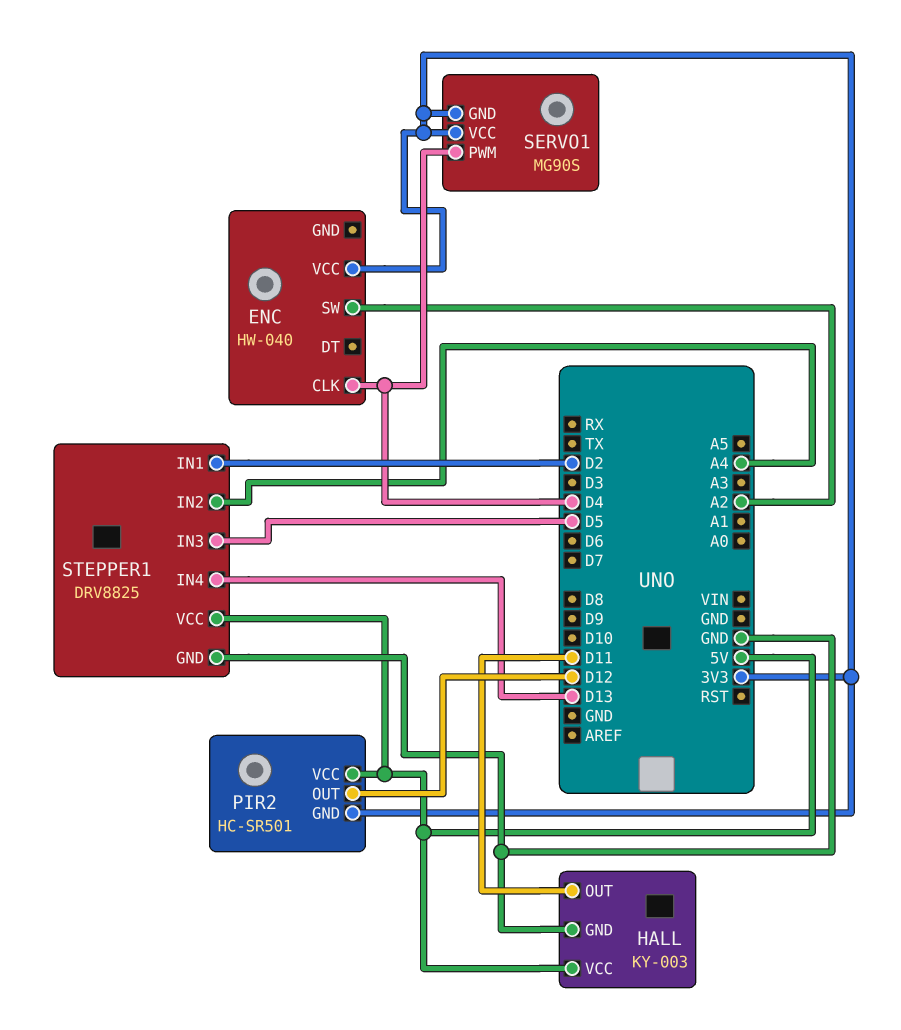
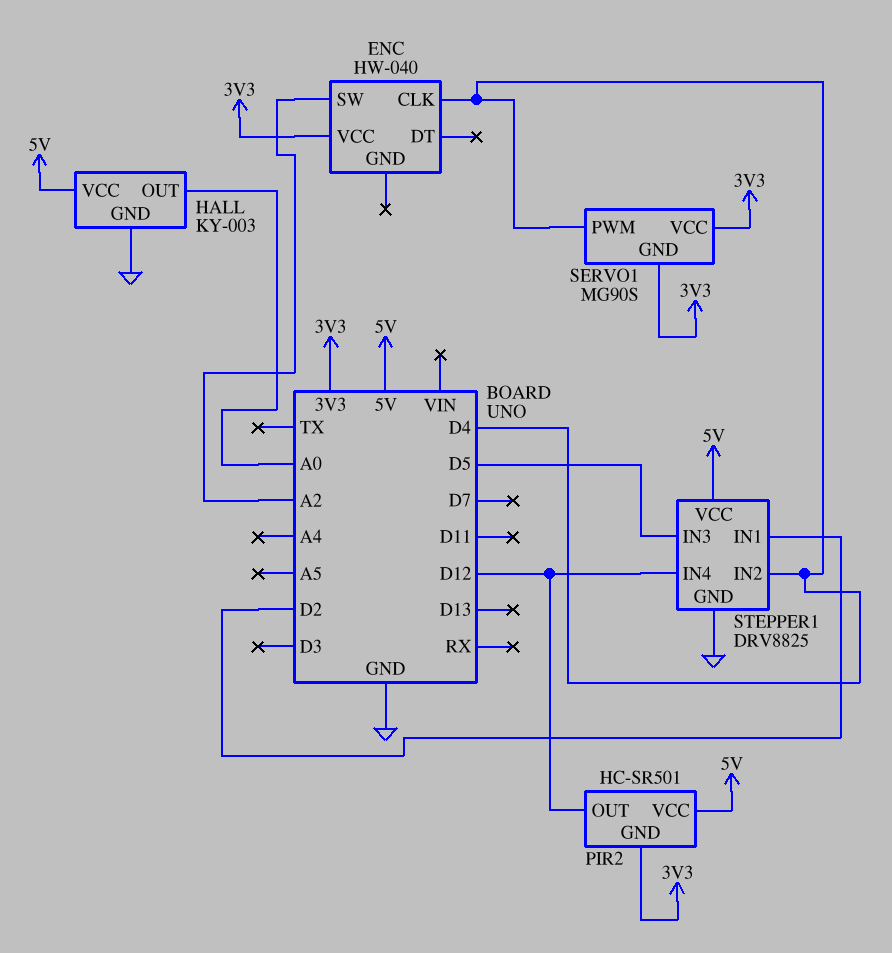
HALL pin OUT: D11 -> A0
STEPPER1 pin IN2: A4 -> D4
STEPPER1 pin IN4: D13 -> D12

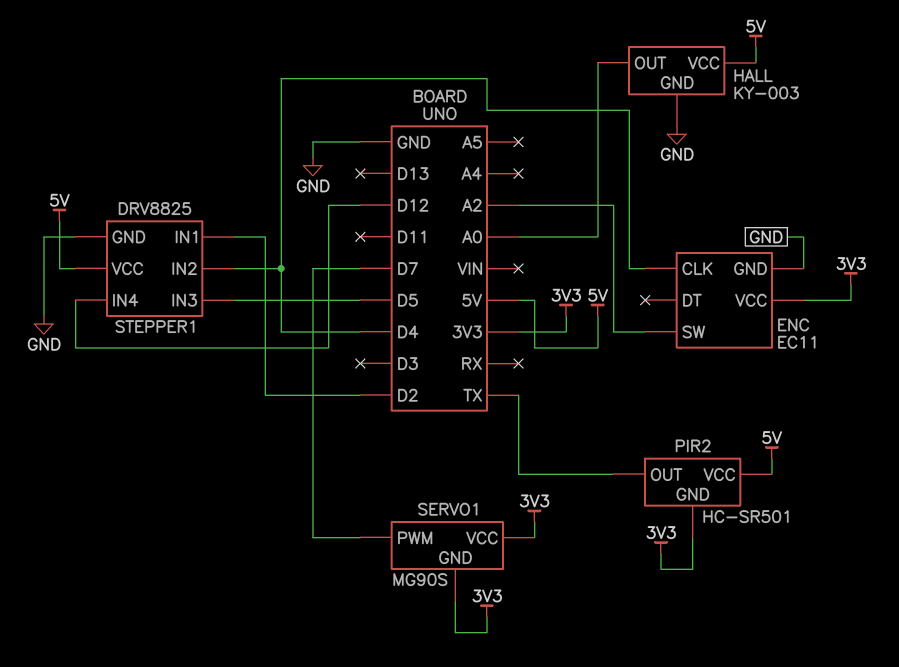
ENC: HW-040 -> EC11
ENC pin GND: none -> GND
PIR2 pin OUT: D12 -> TX
SERVO1 pin PWM: D4 -> D7

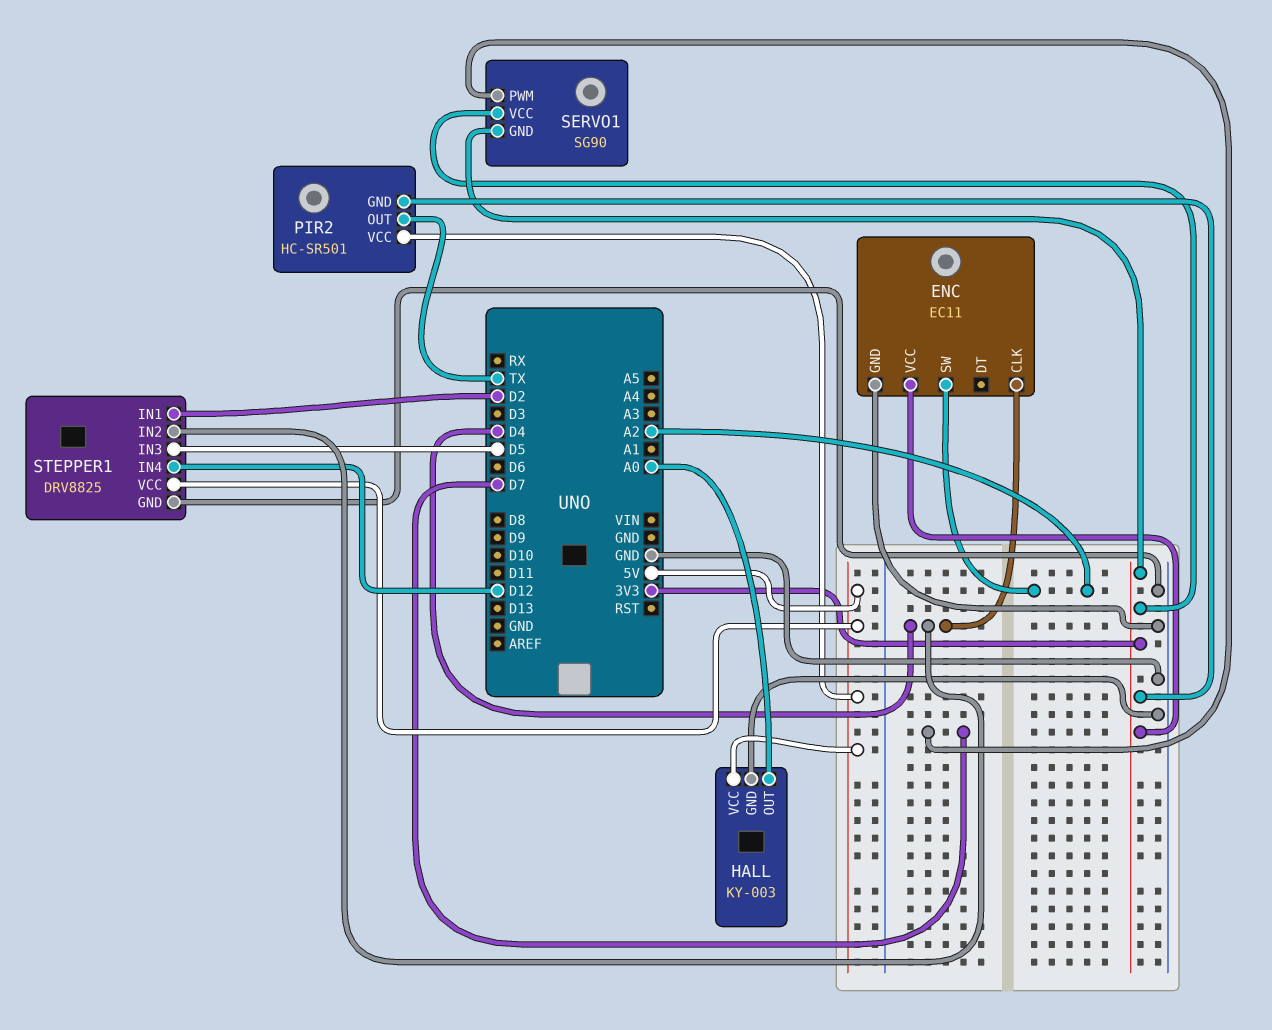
SERVO1: MG90S -> SG90

